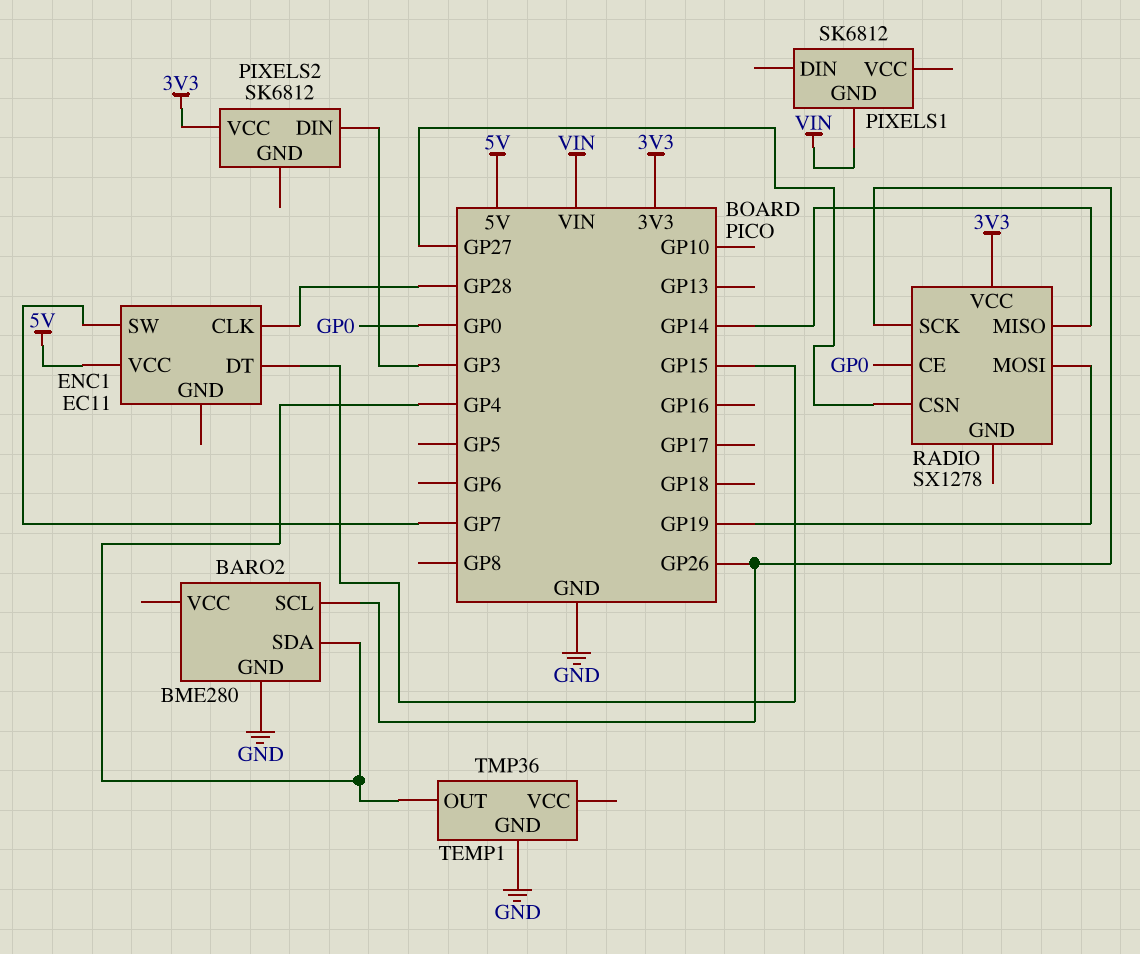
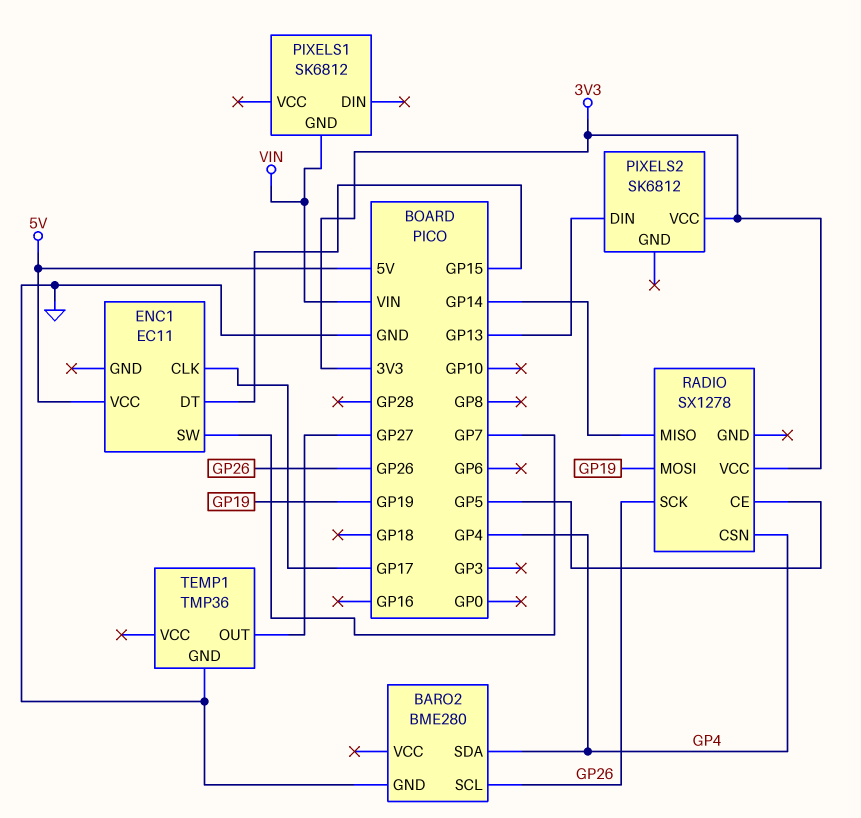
ENC1 pin CLK: GP28 -> GP17
PIXELS2 pin DIN: GP3 -> GP13
RADIO pin CE: GP0 -> GP5
RADIO pin CSN: GP27 -> GP4
TEMP1 pin OUT: GP4 -> GP27

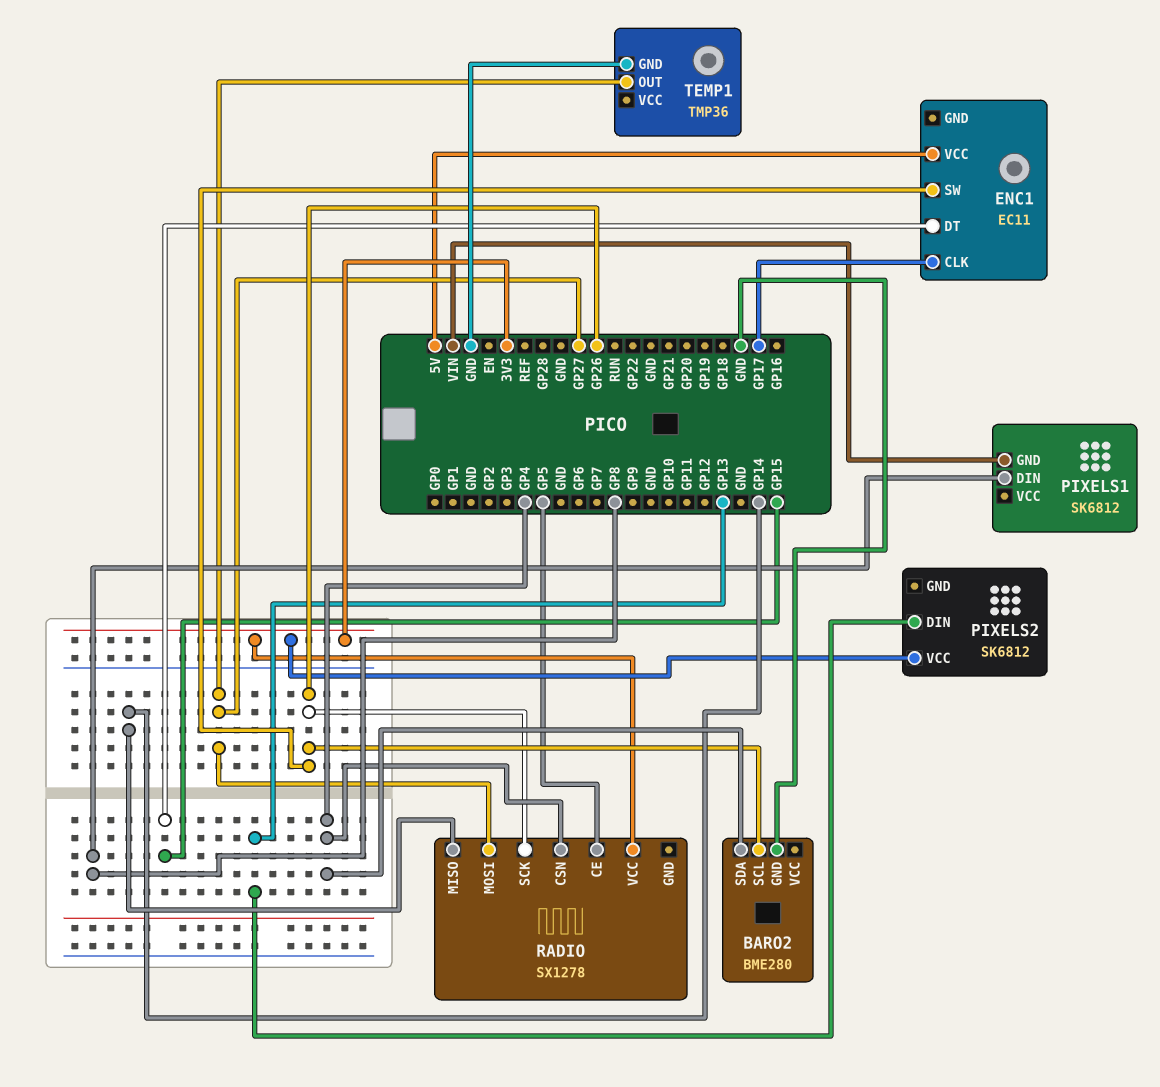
ENC1 pin SW: GP7 -> GP26
PIXELS1 pin DIN: none -> GP8
RADIO pin MOSI: GP19 -> GP27

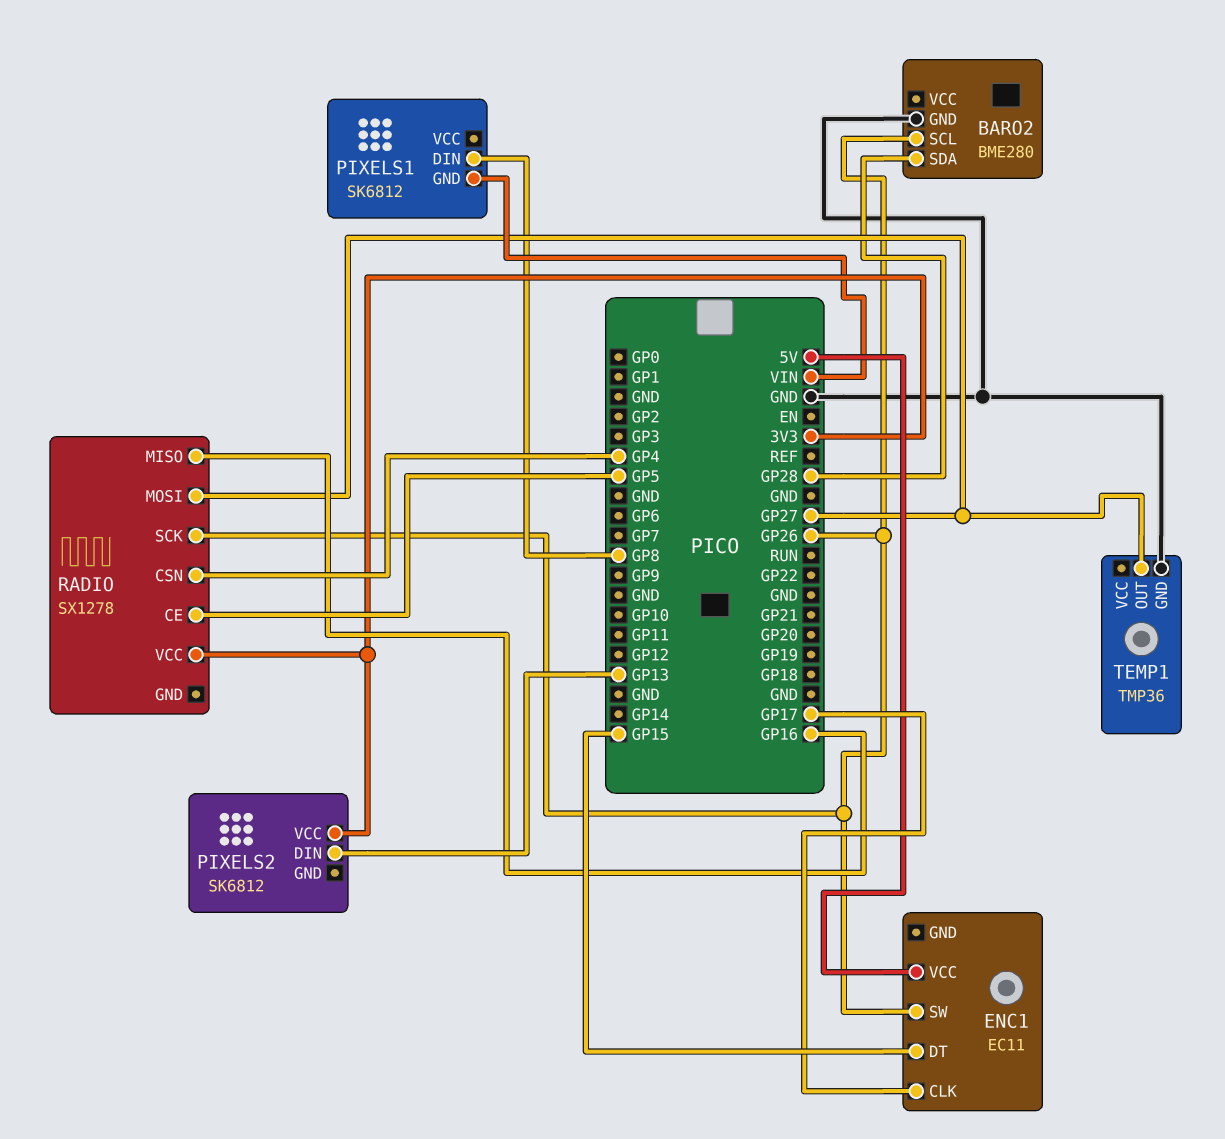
BARO2 pin SDA: GP4 -> GP28
RADIO pin MISO: GP14 -> GP16

